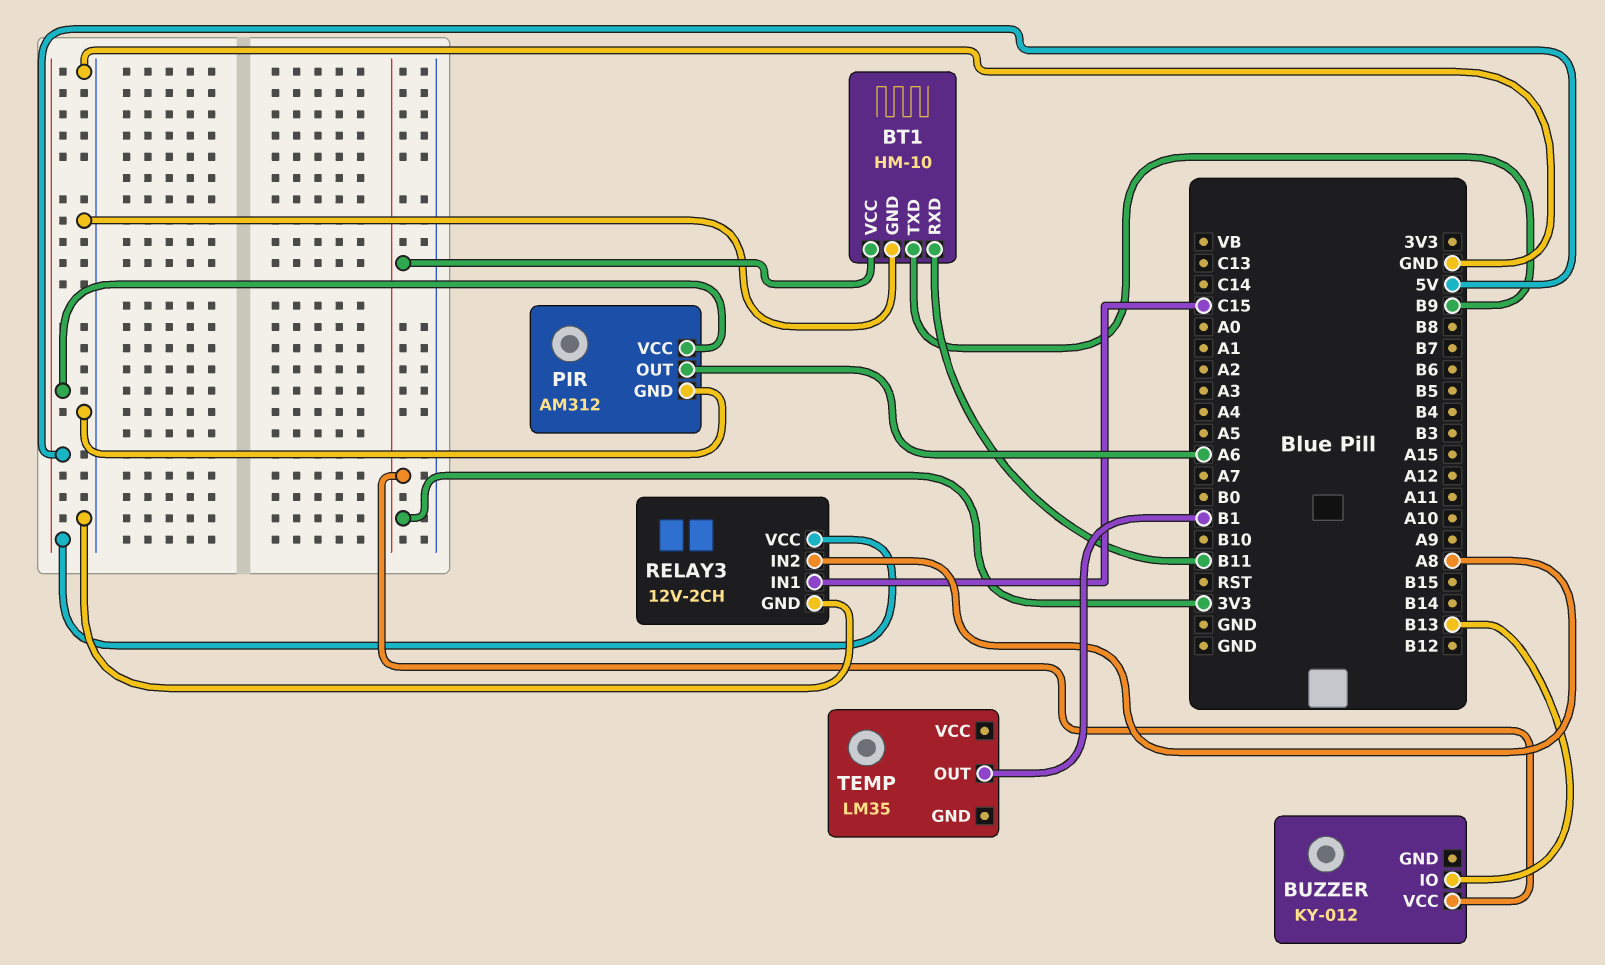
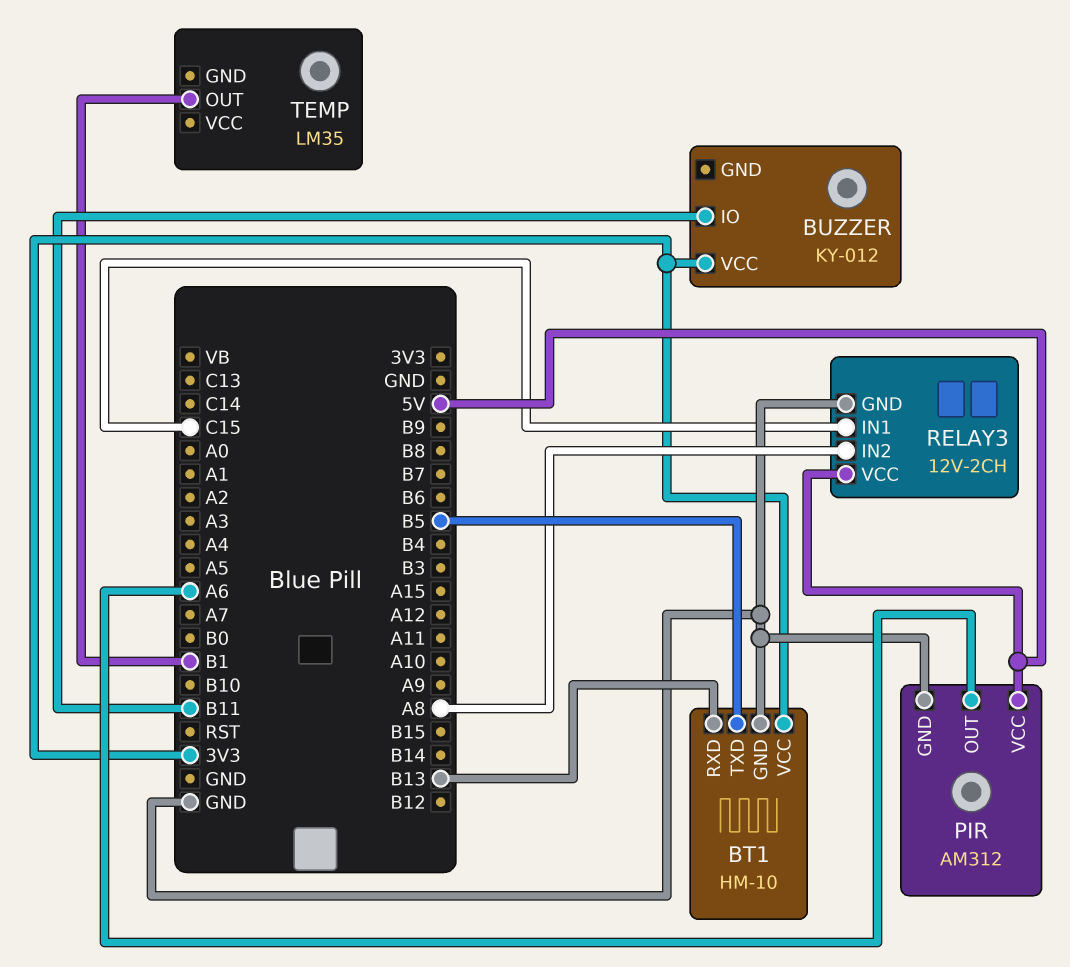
BT1 pin RXD: B11 -> B13
BT1 pin TXD: B9 -> B5
BUZZER pin IO: B13 -> B11

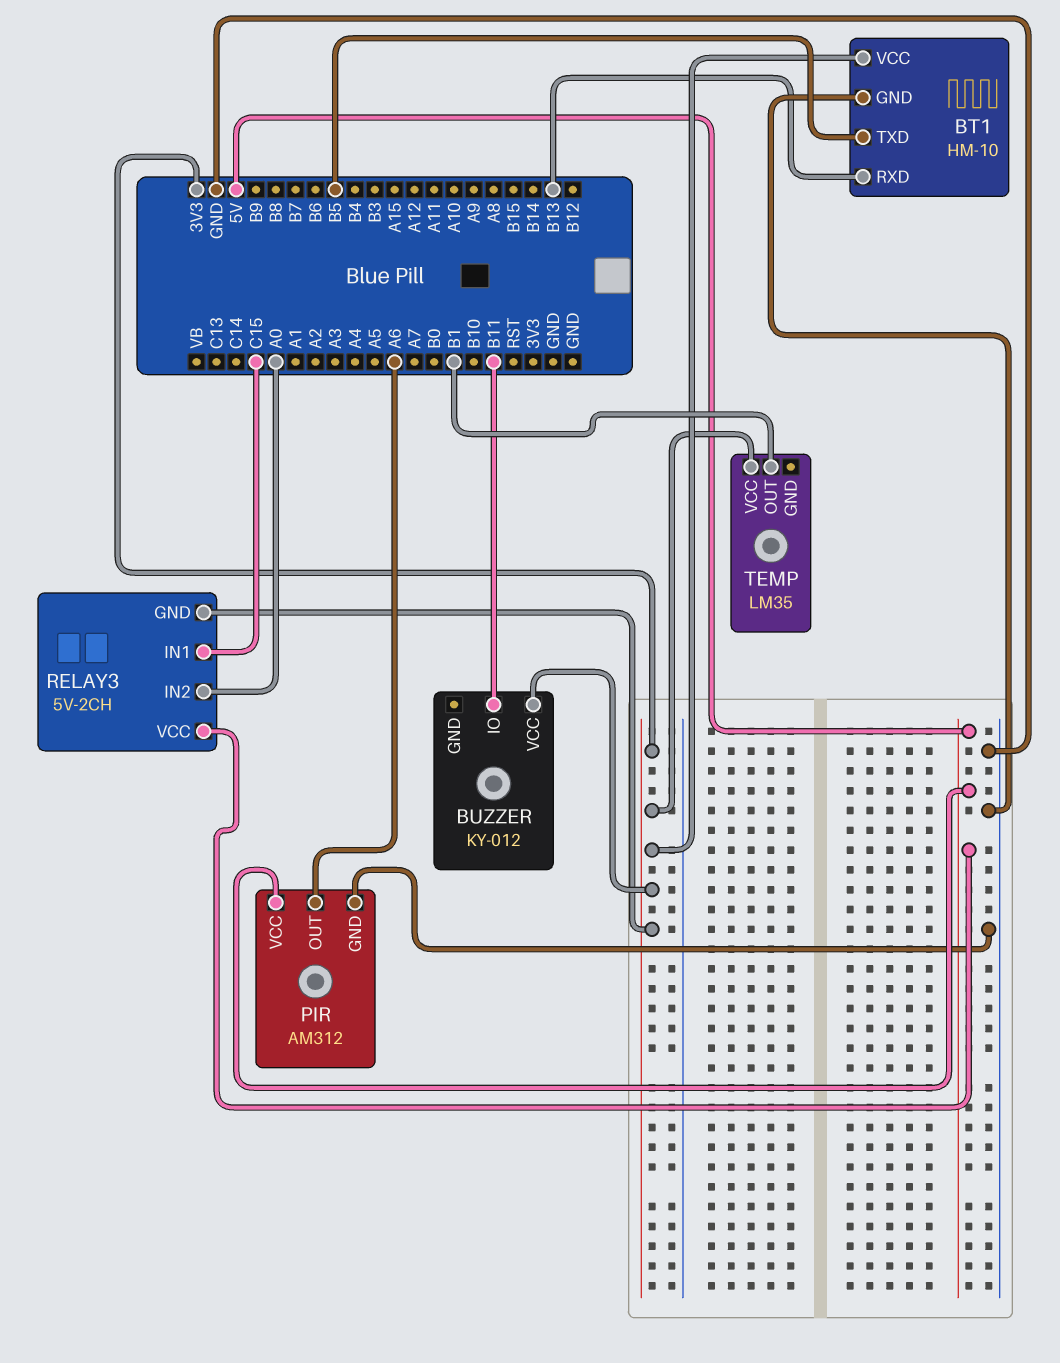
RELAY3: 12V-2CH -> 5V-2CH
RELAY3 pin GND: GND -> 3V3
RELAY3 pin IN2: A8 -> A0
TEMP pin VCC: none -> 3V3

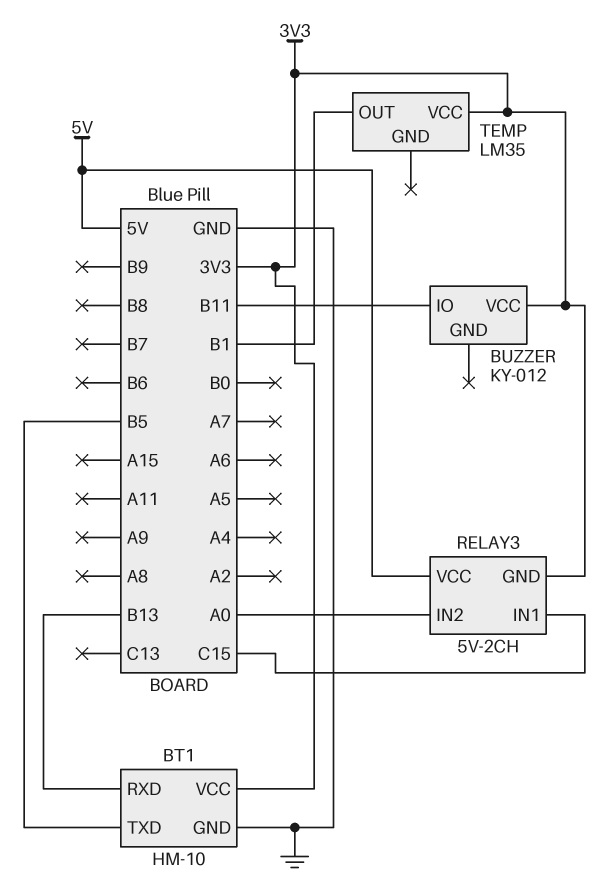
PIR: AM312 -> none
PIR pin GND: GND -> none
PIR pin OUT: A6 -> none
PIR pin VCC: 5V -> none

